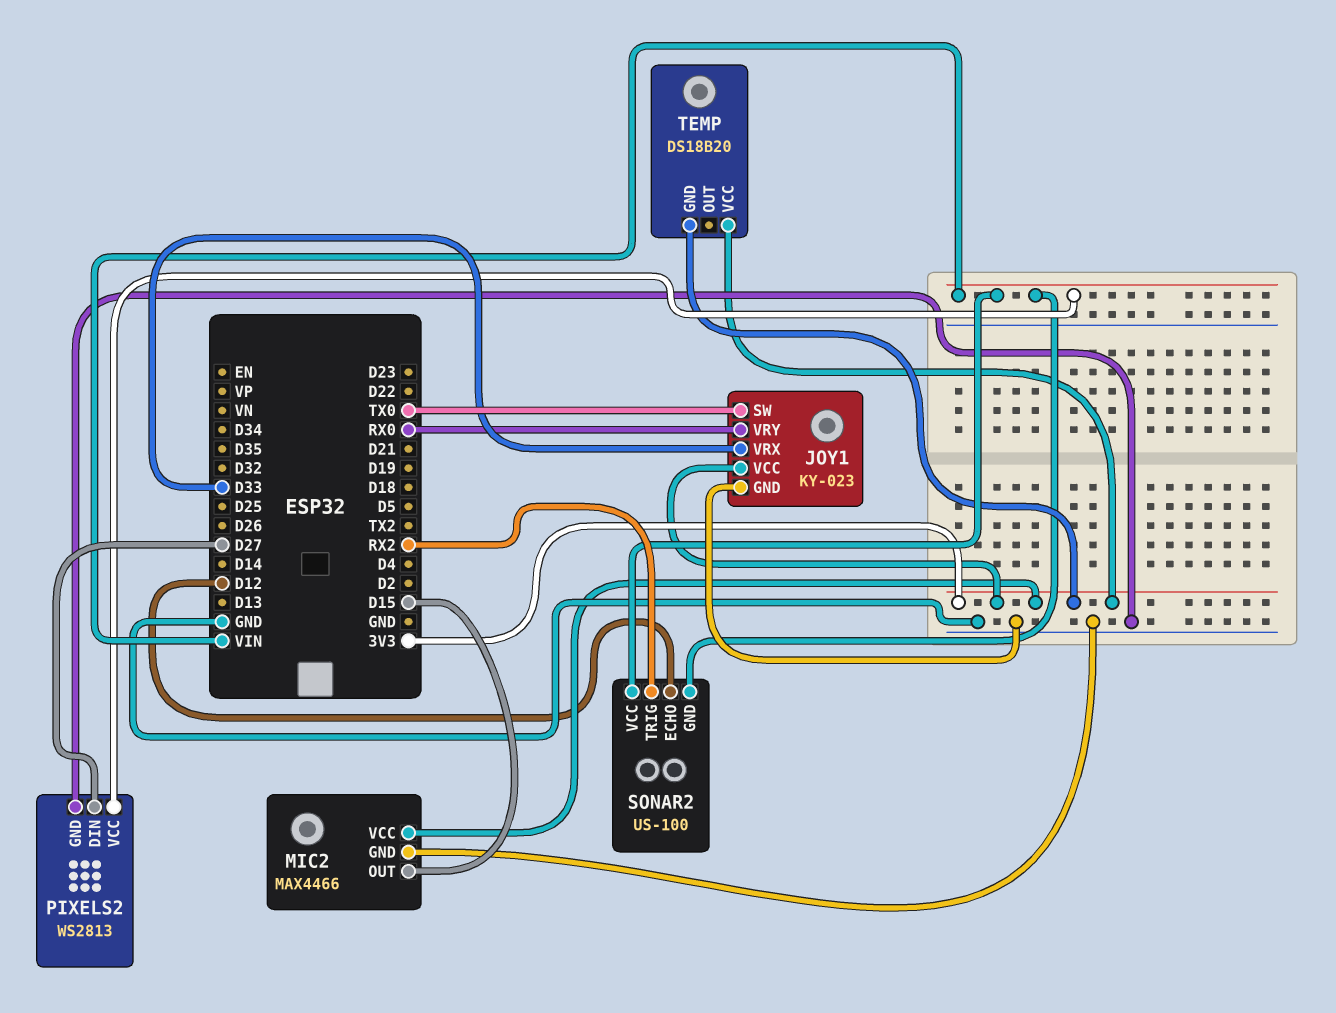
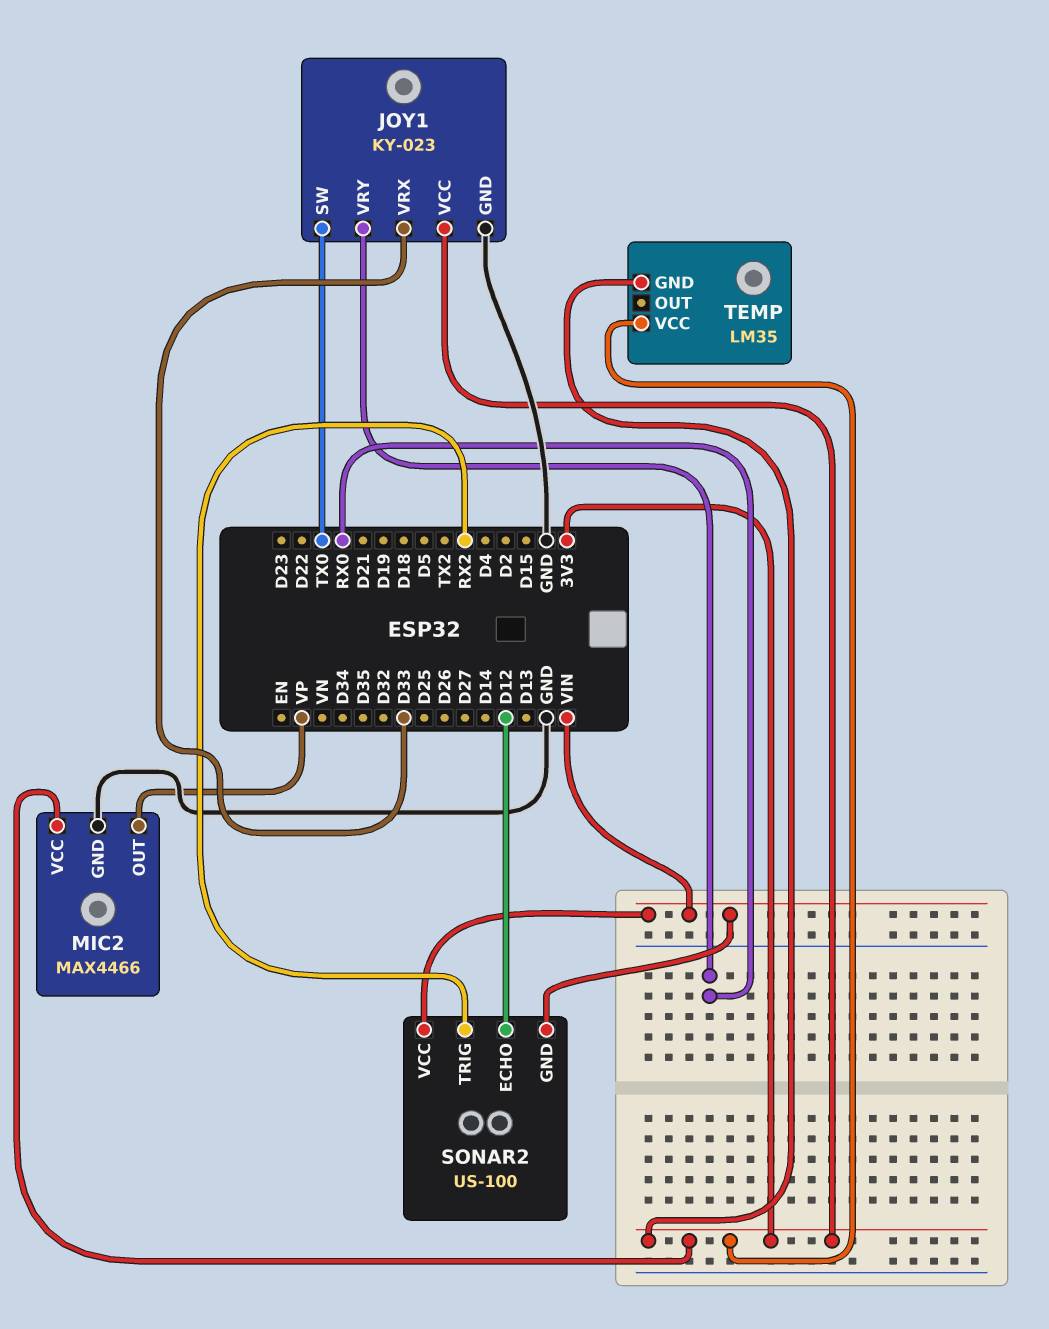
MIC2 pin OUT: D15 -> VP
PIXELS2: WS2813 -> none
PIXELS2 pin DIN: D27 -> none
PIXELS2 pin GND: GND -> none
PIXELS2 pin VCC: VIN -> none
TEMP: DS18B20 -> LM35

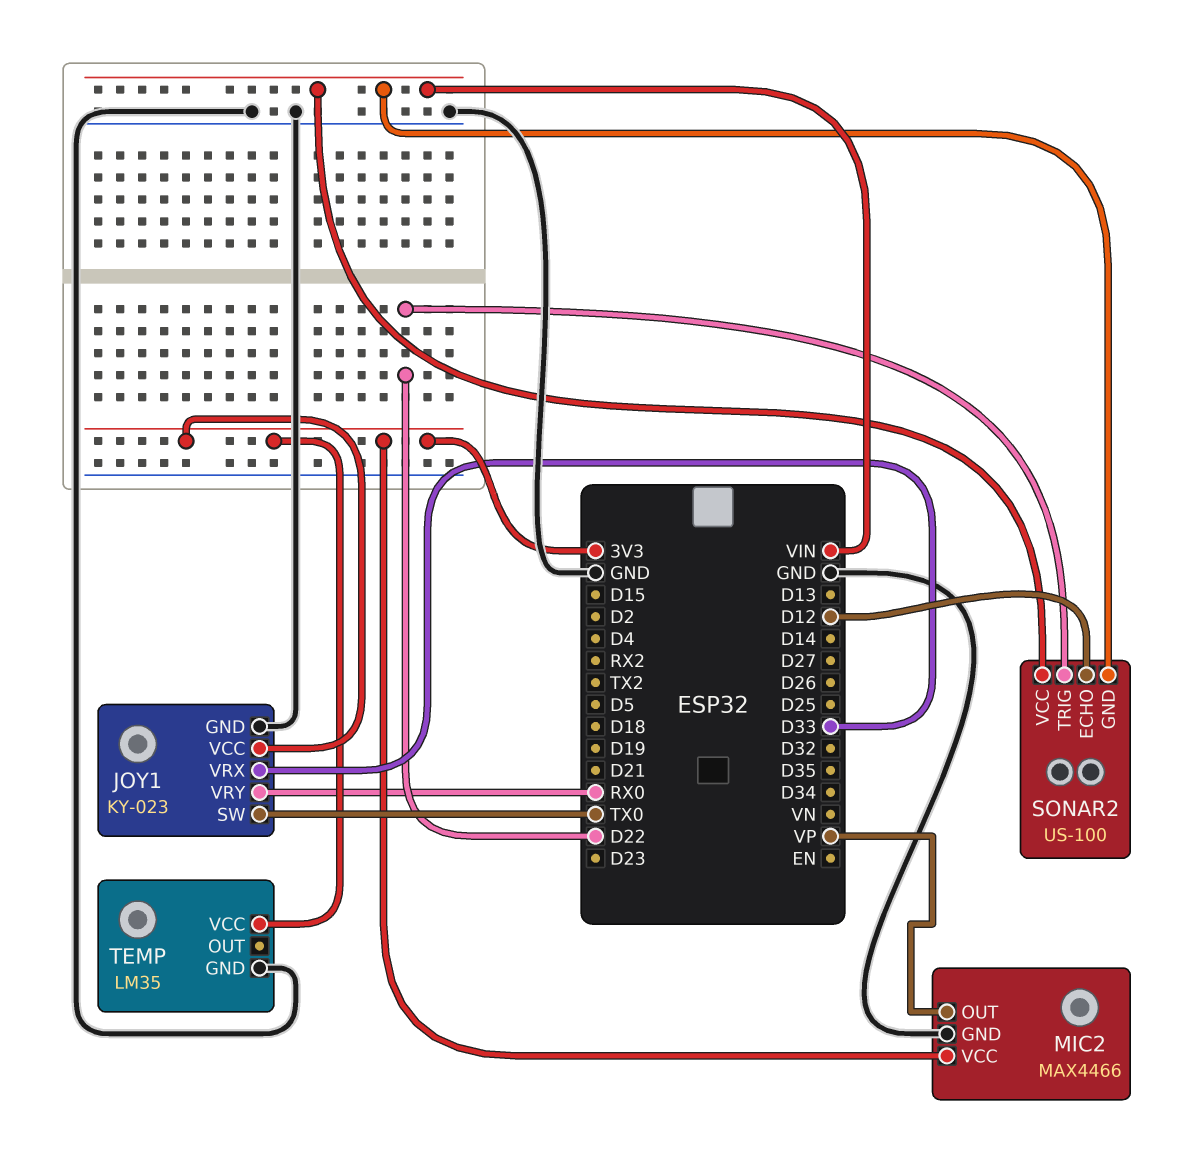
SONAR2 pin TRIG: RX2 -> D22
TEMP pin GND: 3V3 -> GND

